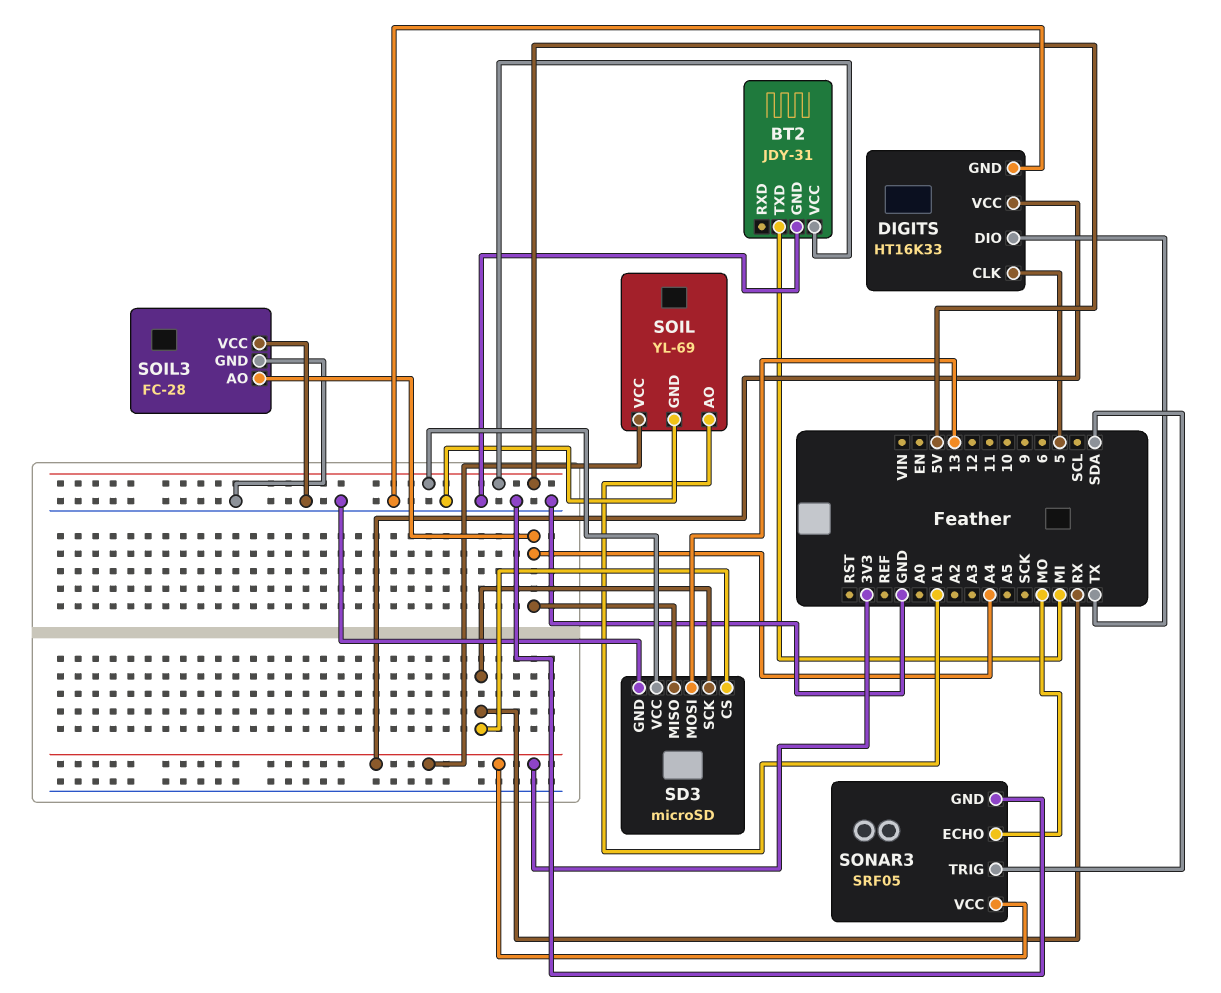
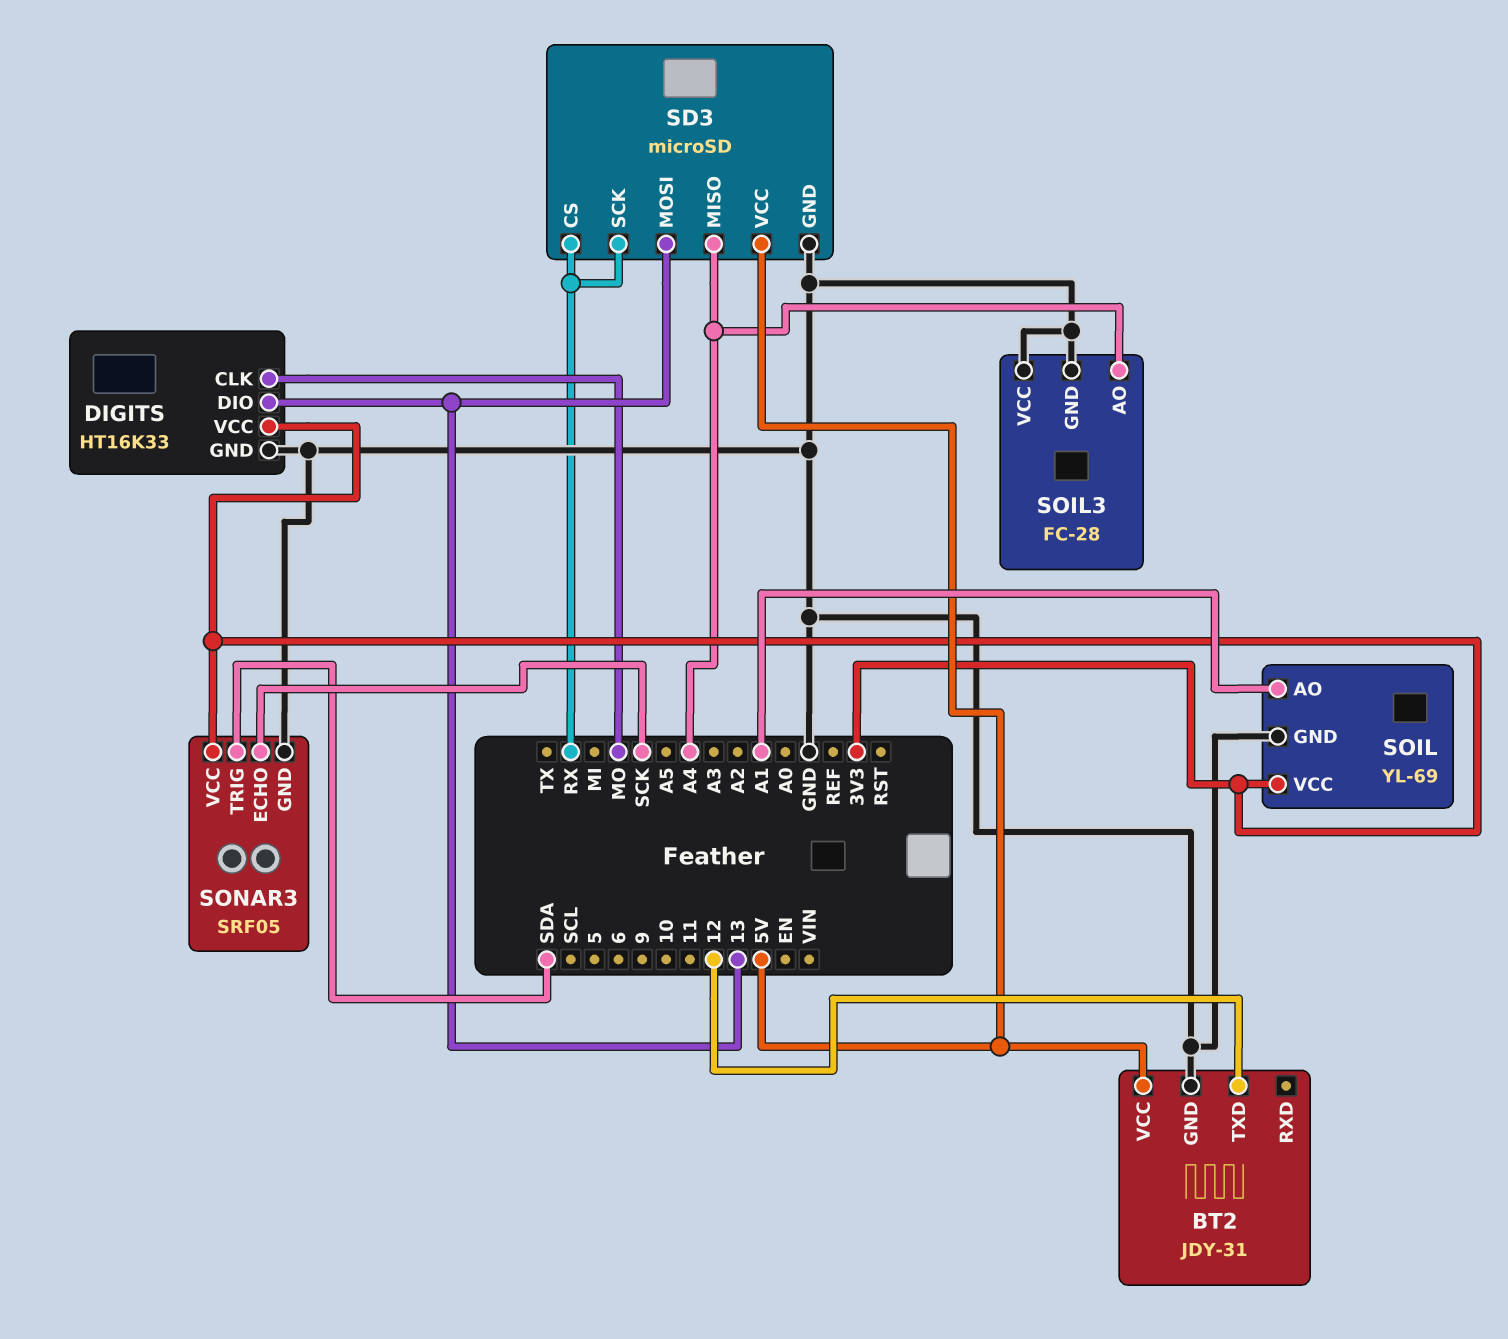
BT2 pin TXD: MI -> 12
DIGITS pin CLK: 5 -> MO
DIGITS pin DIO: TX -> 13
SONAR3 pin ECHO: MO -> SCK

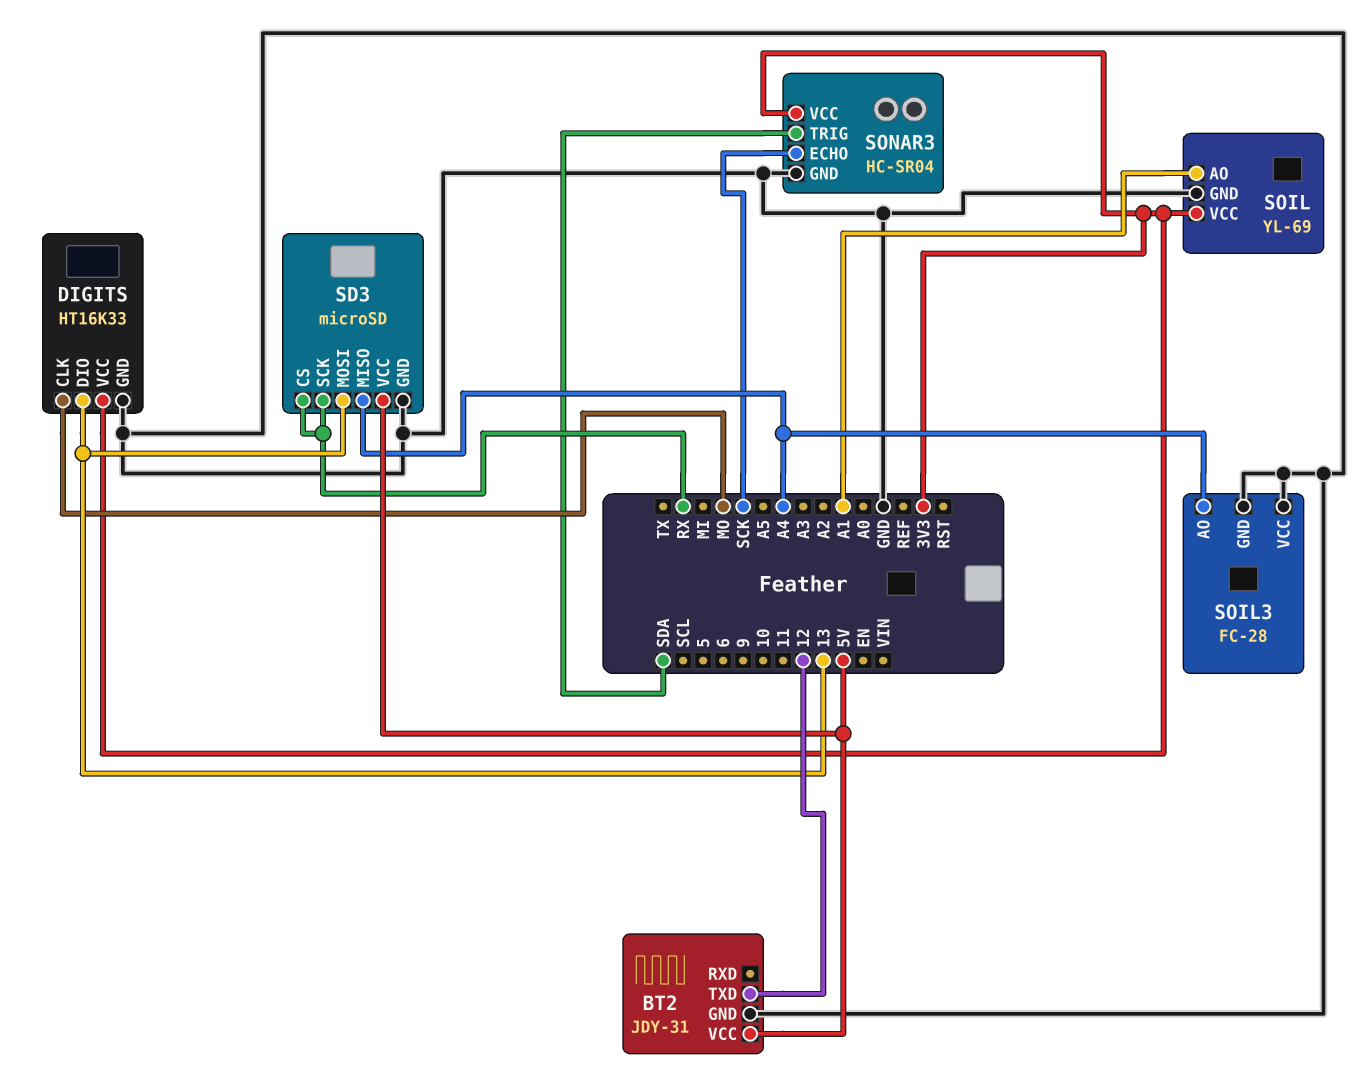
SONAR3: SRF05 -> HC-SR04

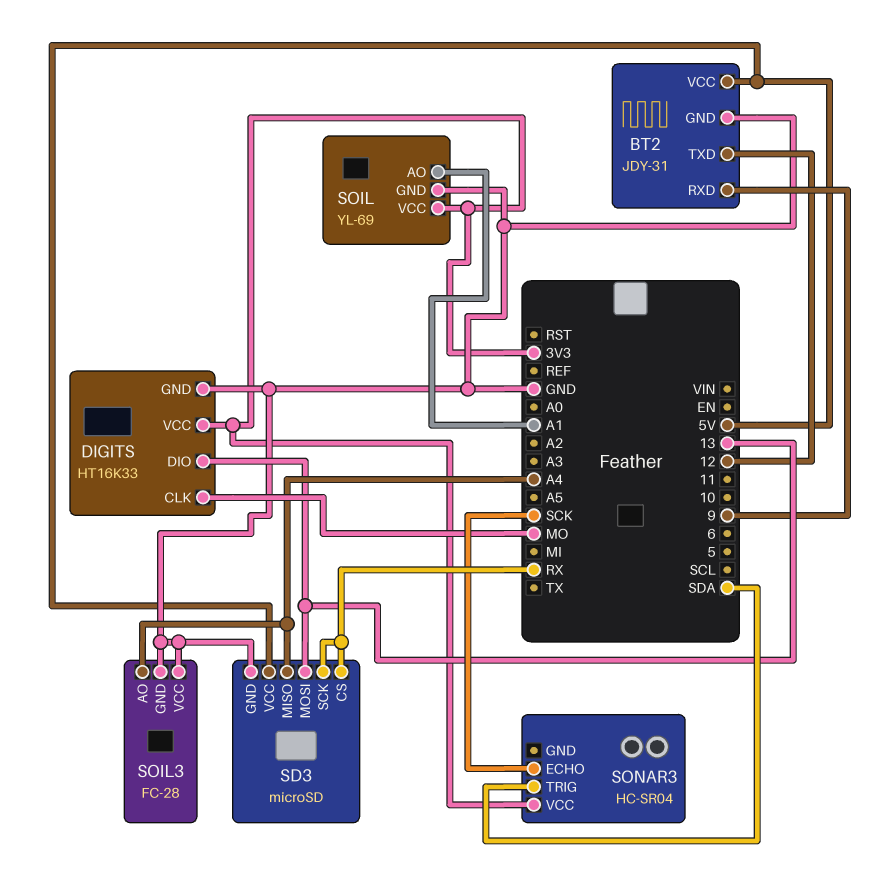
BT2 pin RXD: none -> 9
SONAR3 pin GND: GND -> none

